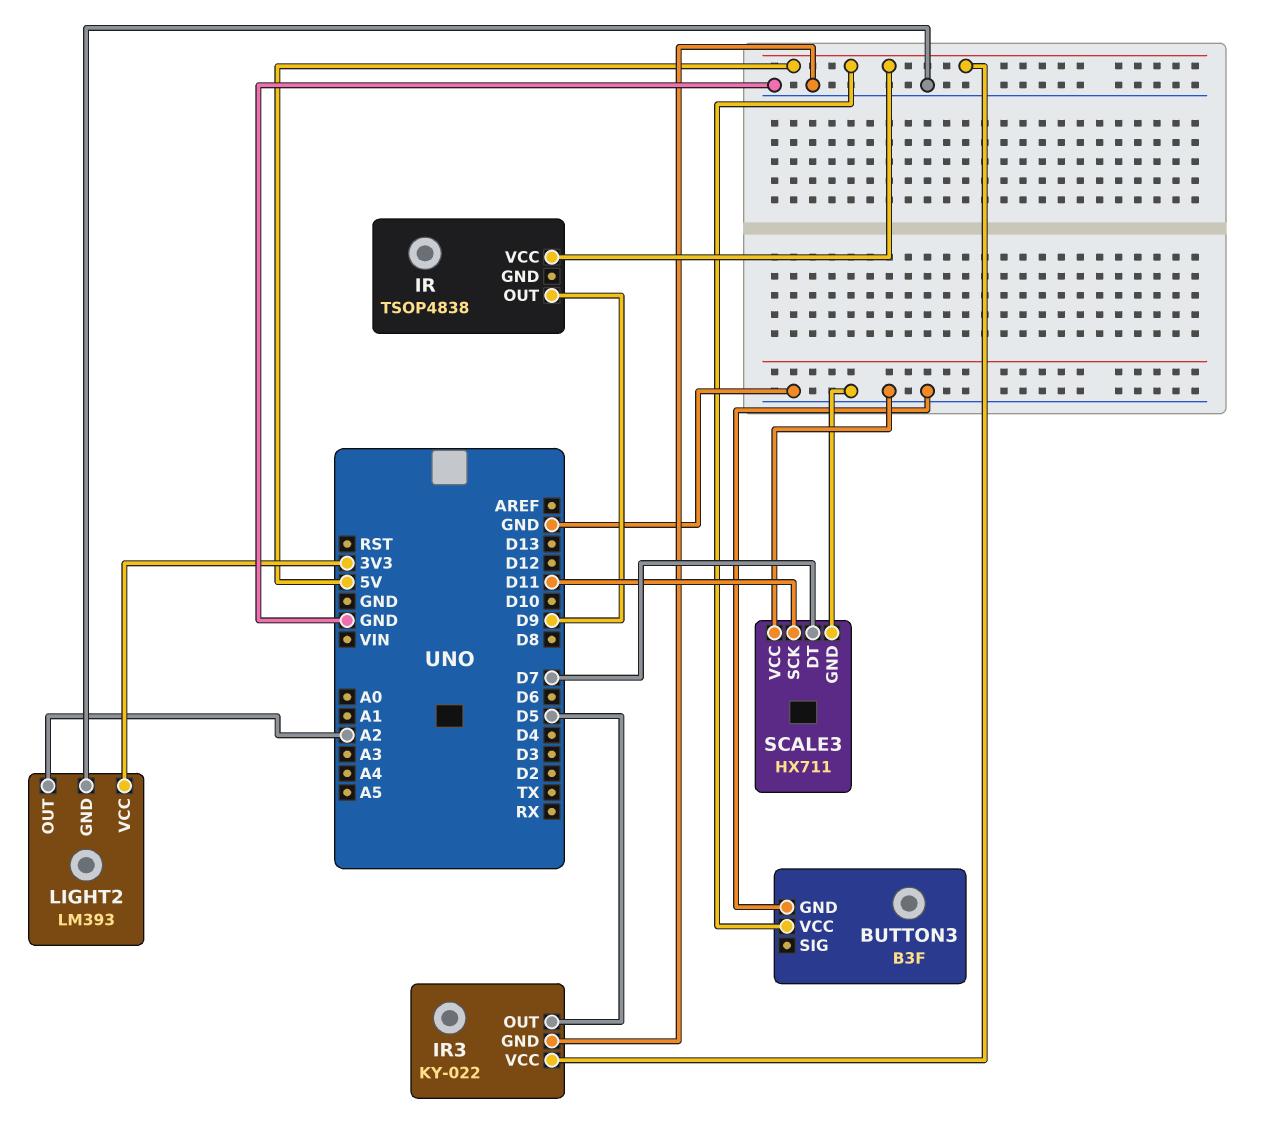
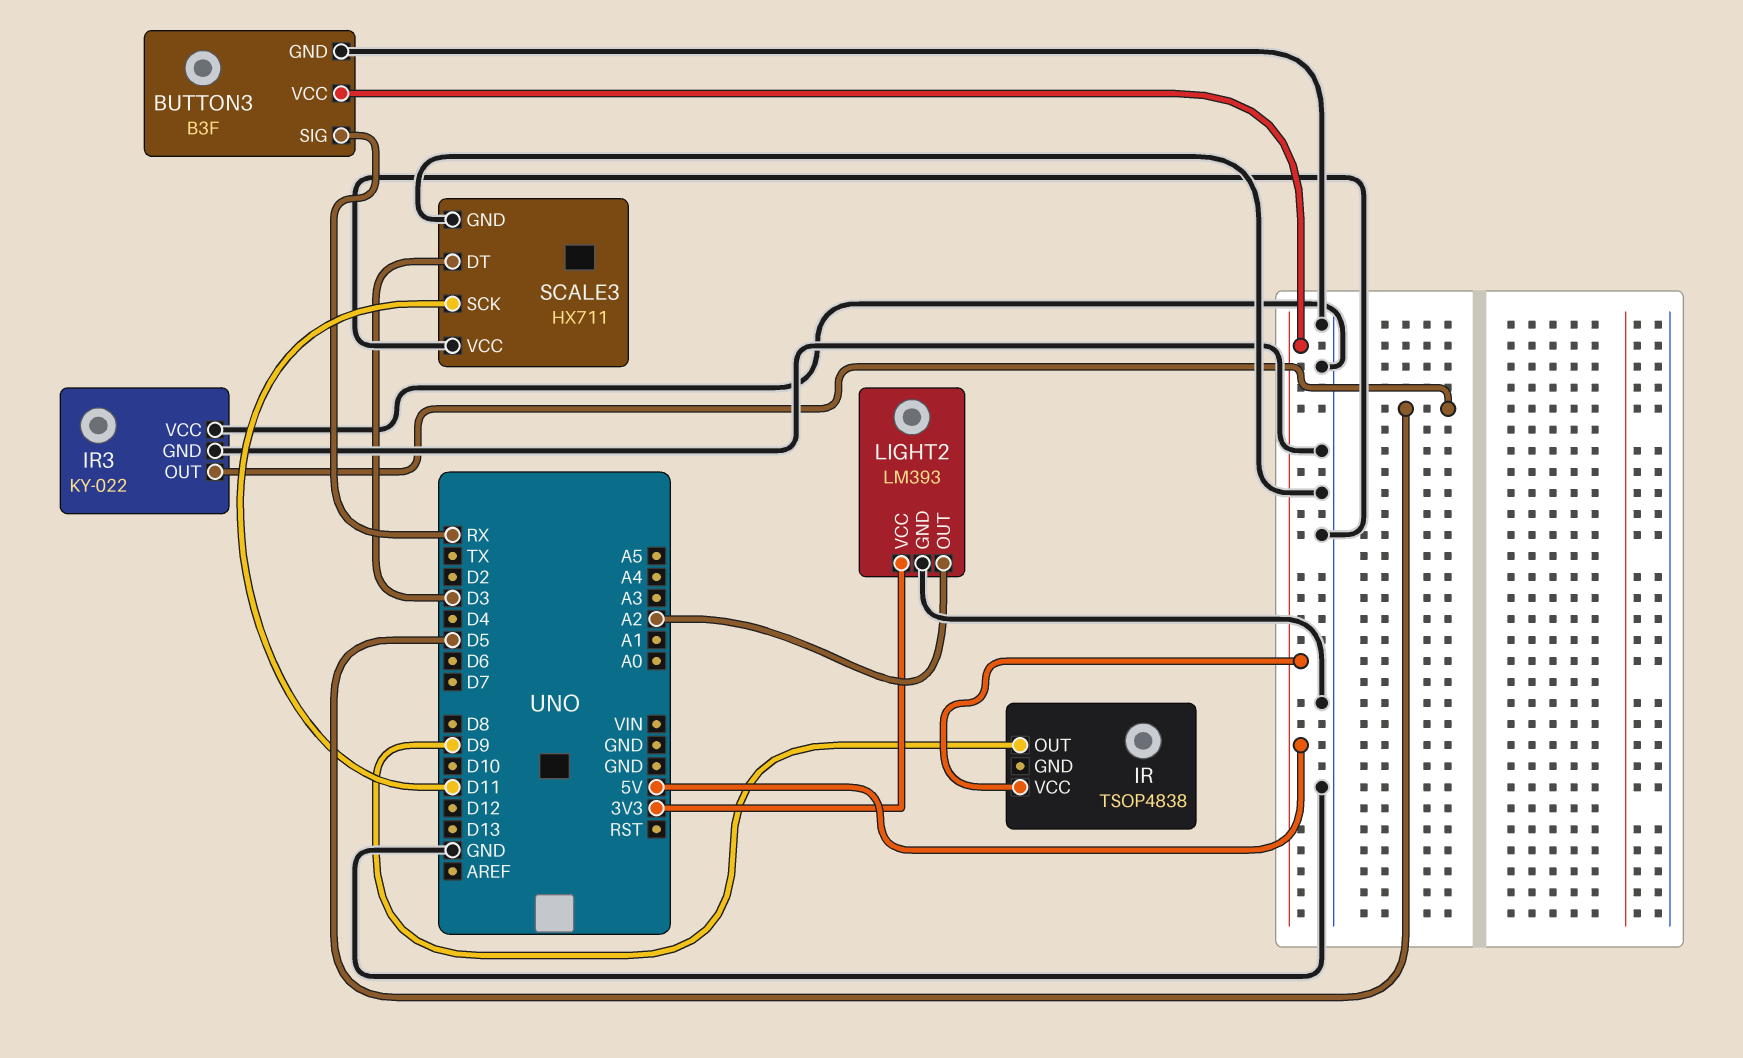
BUTTON3 pin SIG: none -> RX
IR3 pin VCC: 5V -> GND
SCALE3 pin DT: D7 -> D3

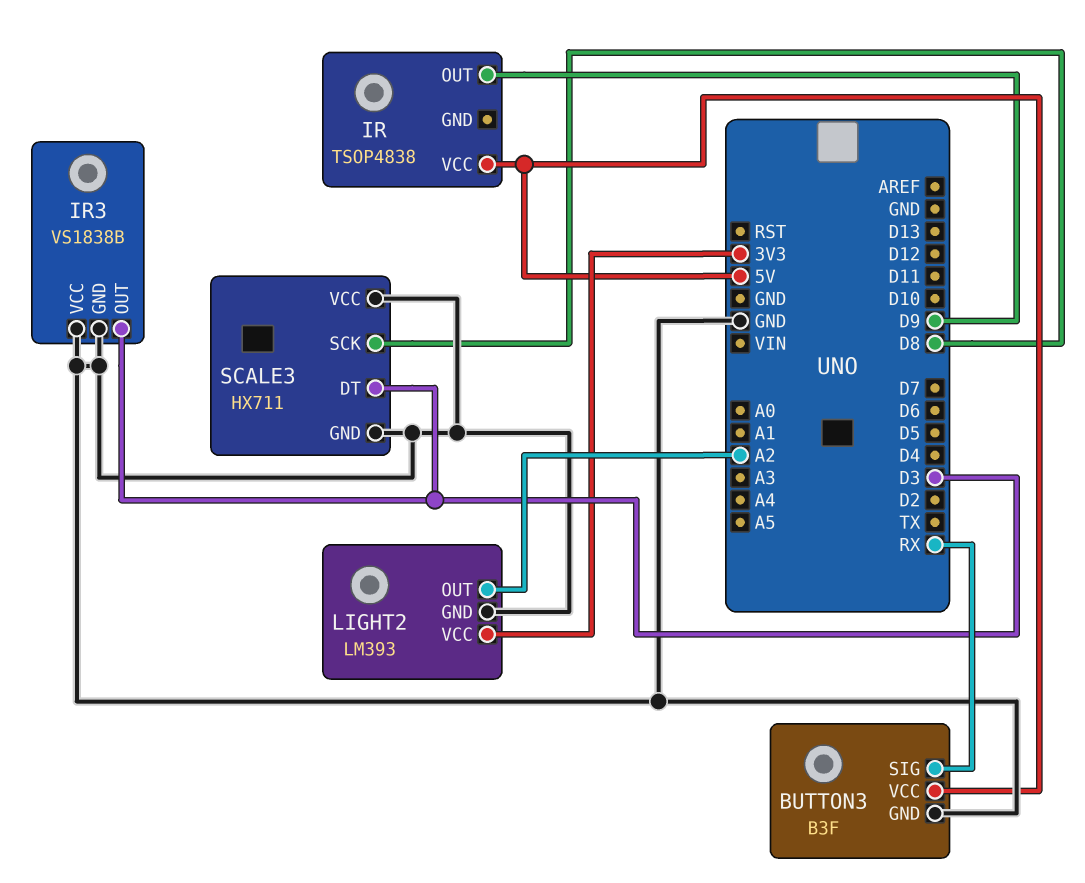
IR3: KY-022 -> VS1838B
IR3 pin OUT: D5 -> D3
SCALE3 pin SCK: D11 -> D8

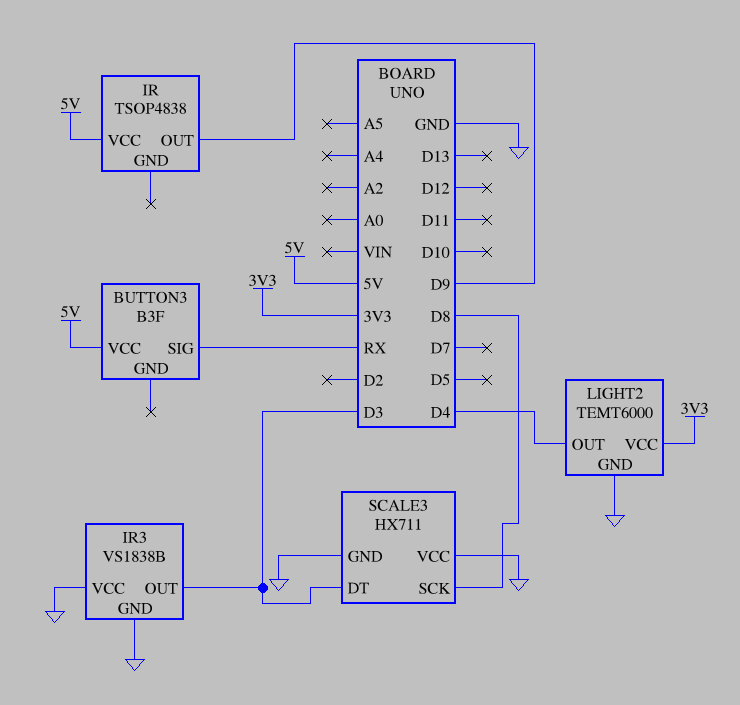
BUTTON3 pin GND: GND -> none
LIGHT2: LM393 -> TEMT6000
LIGHT2 pin OUT: A2 -> D4

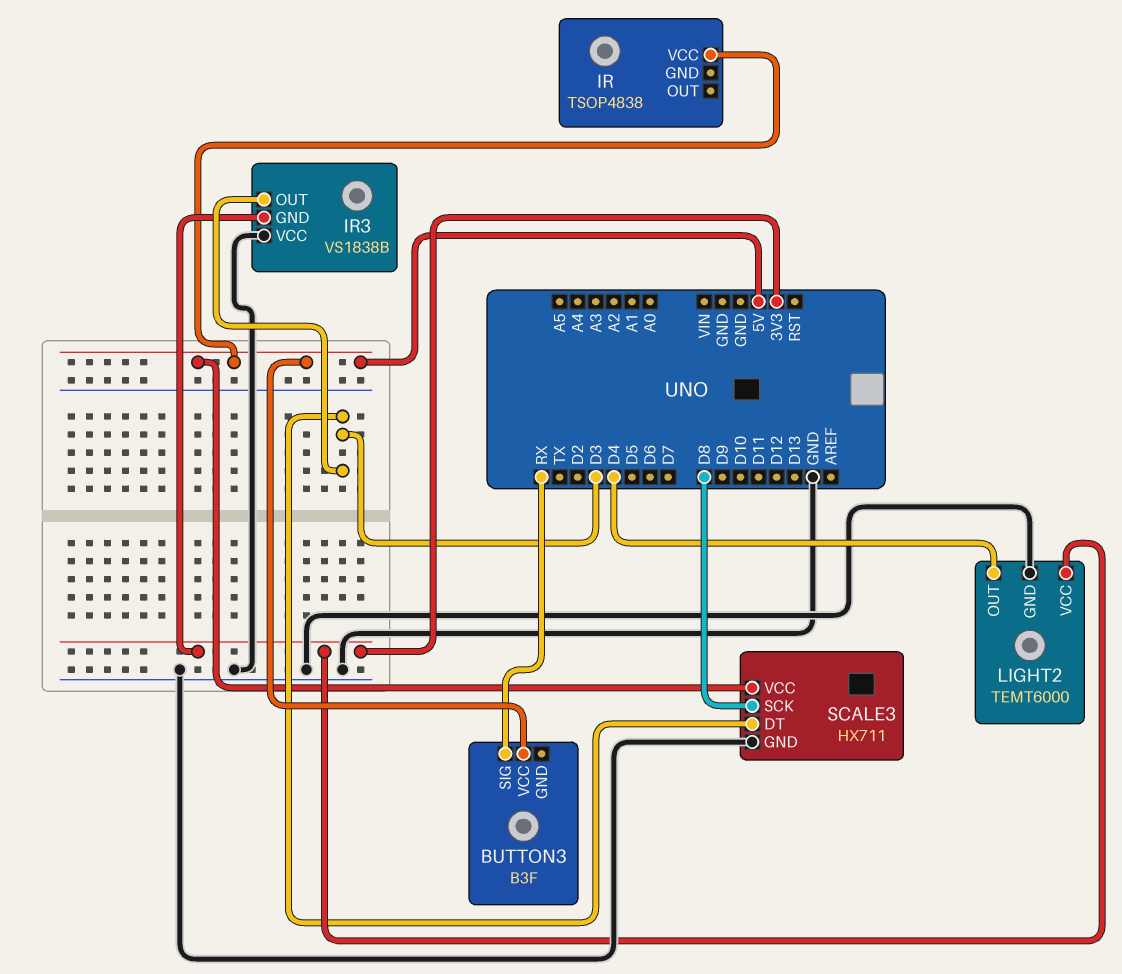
IR pin OUT: D9 -> none
IR3 pin GND: GND -> 3V3
SCALE3 pin VCC: GND -> 5V

